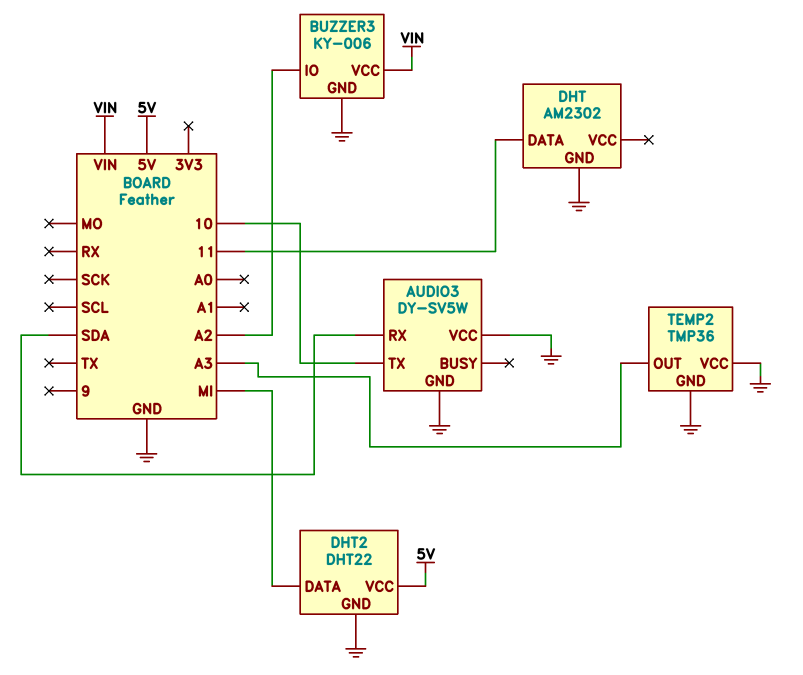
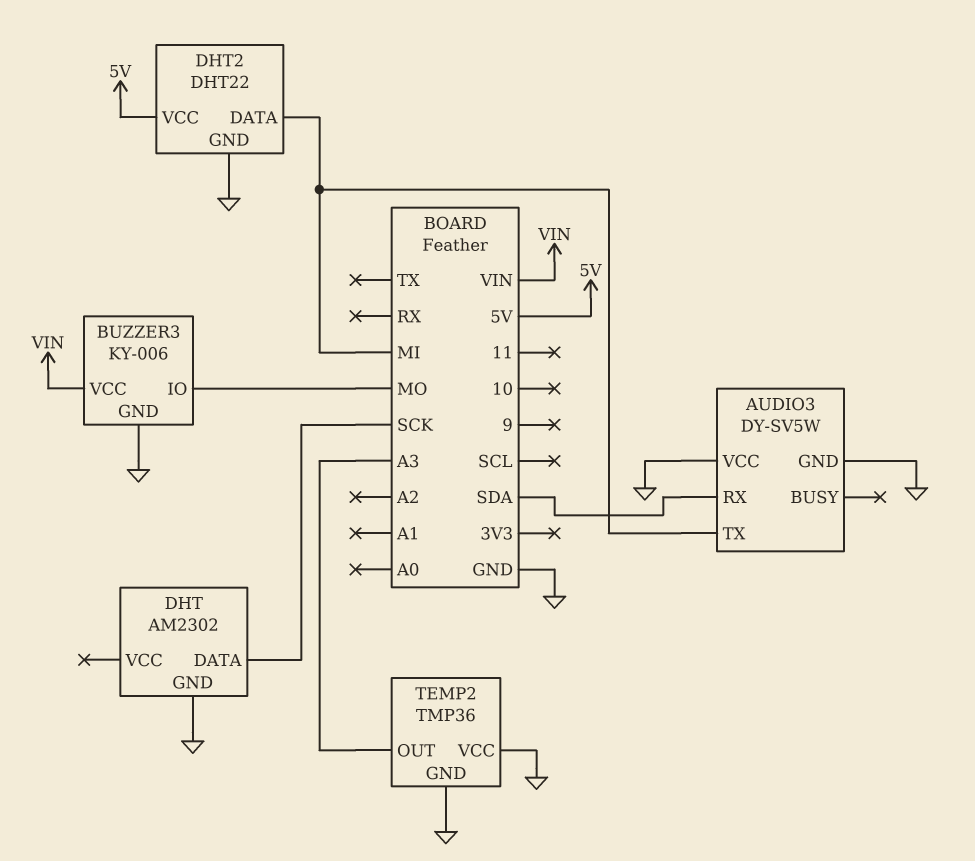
AUDIO3 pin TX: 10 -> MI
BUZZER3 pin IO: A2 -> MO
DHT pin DATA: 11 -> SCK

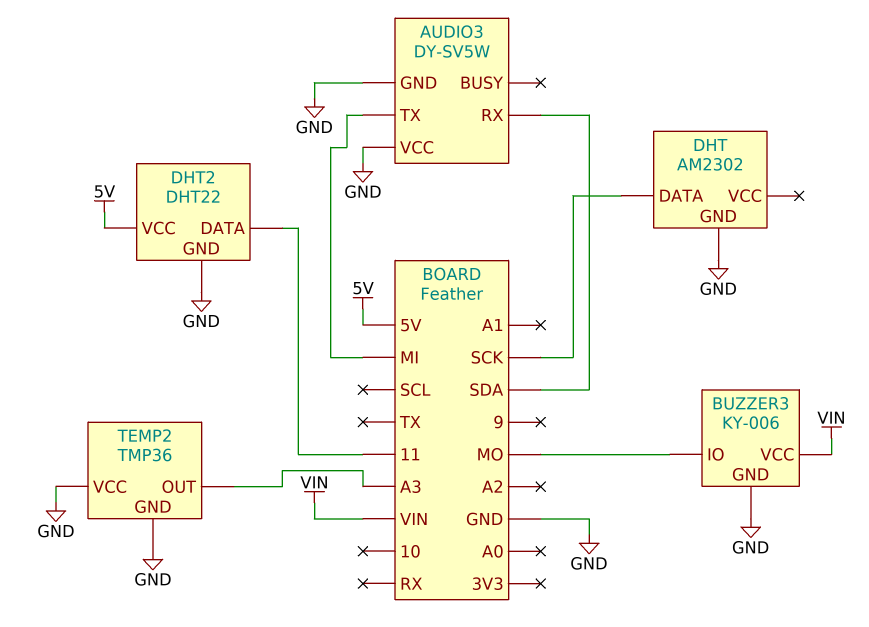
DHT2 pin DATA: MI -> 11

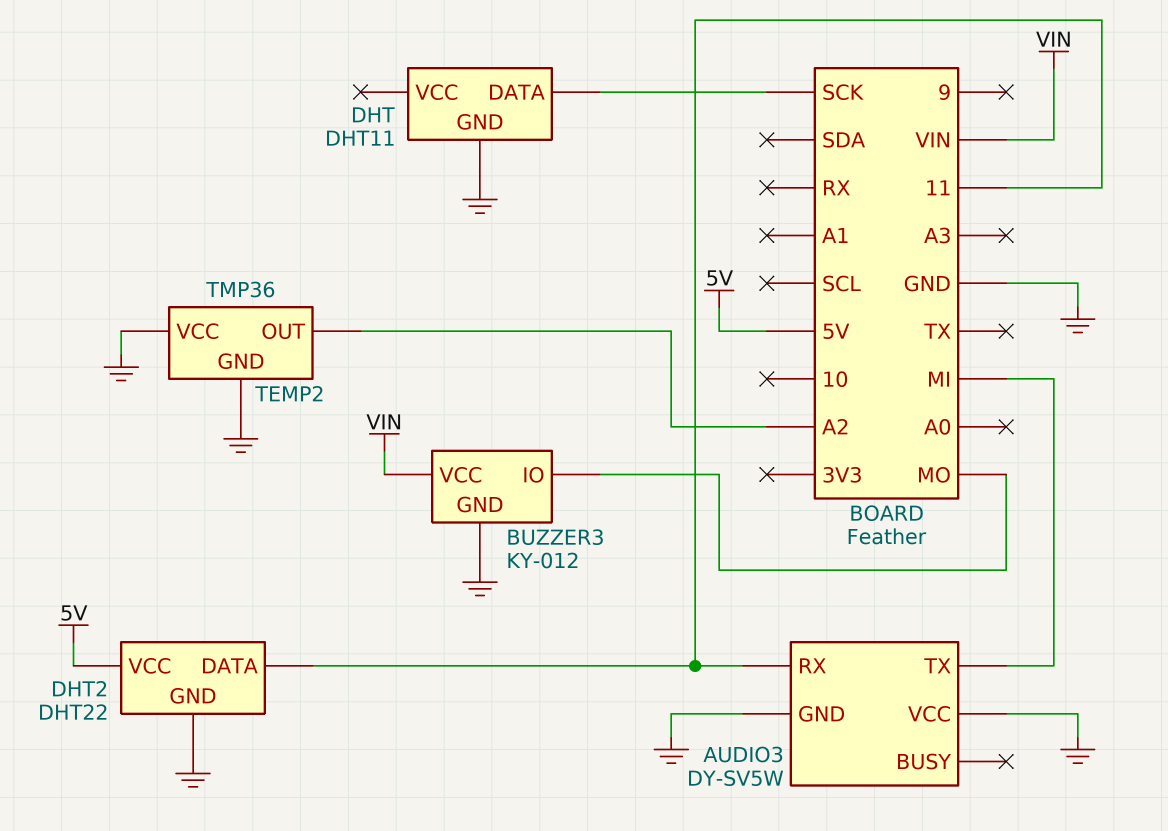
AUDIO3 pin RX: SDA -> 11
BUZZER3: KY-006 -> KY-012
DHT: AM2302 -> DHT11
TEMP2 pin OUT: A3 -> A2

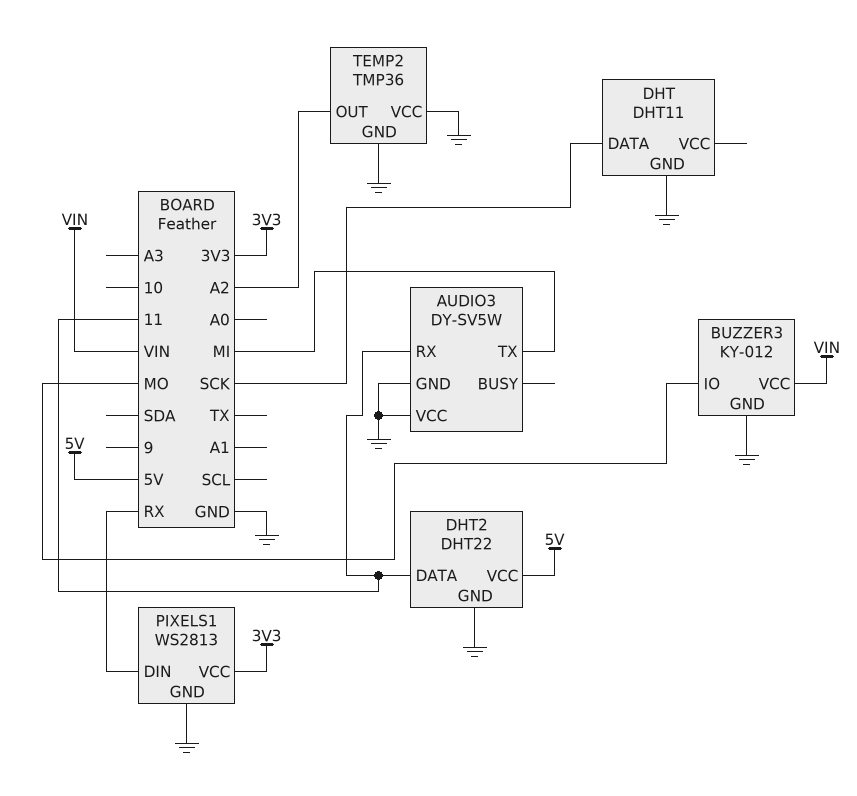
PIXELS1: none -> WS2813
PIXELS1 pin DIN: none -> RX
PIXELS1 pin GND: none -> GND
PIXELS1 pin VCC: none -> 3V3

